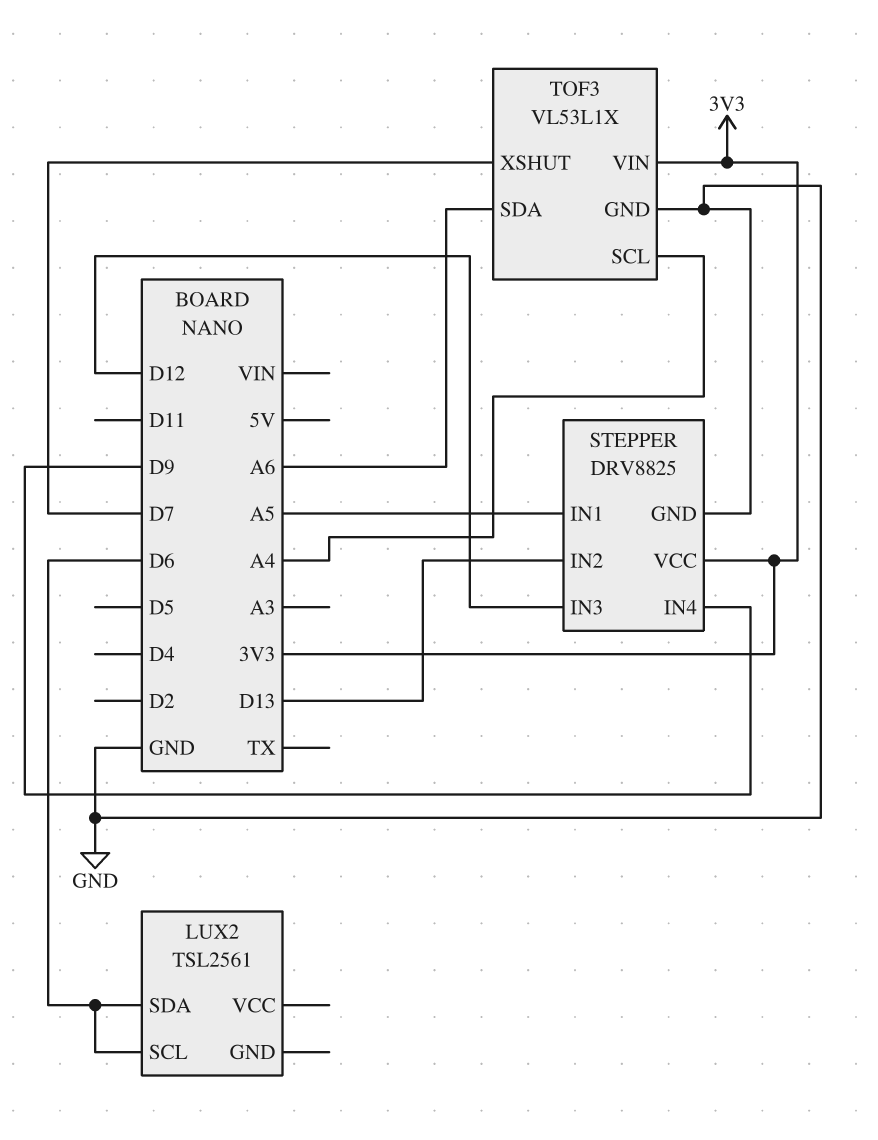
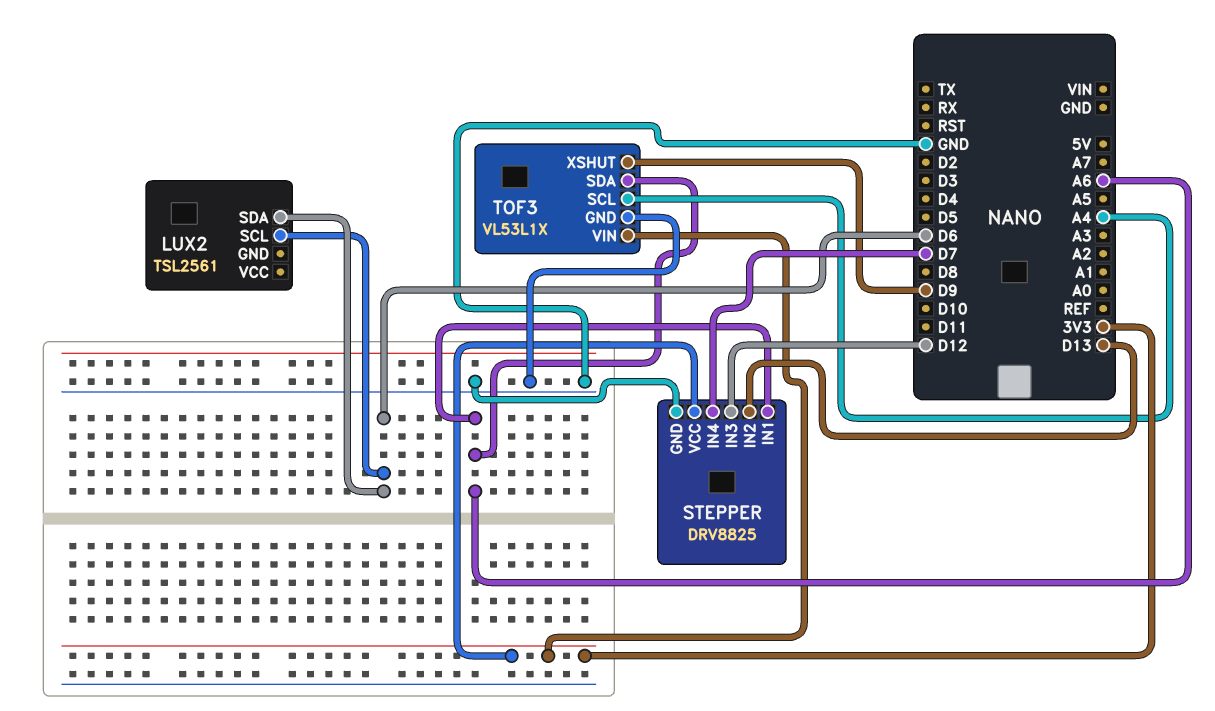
STEPPER pin IN1: A5 -> A6
STEPPER pin IN4: D9 -> D7
TOF3 pin XSHUT: D7 -> D9

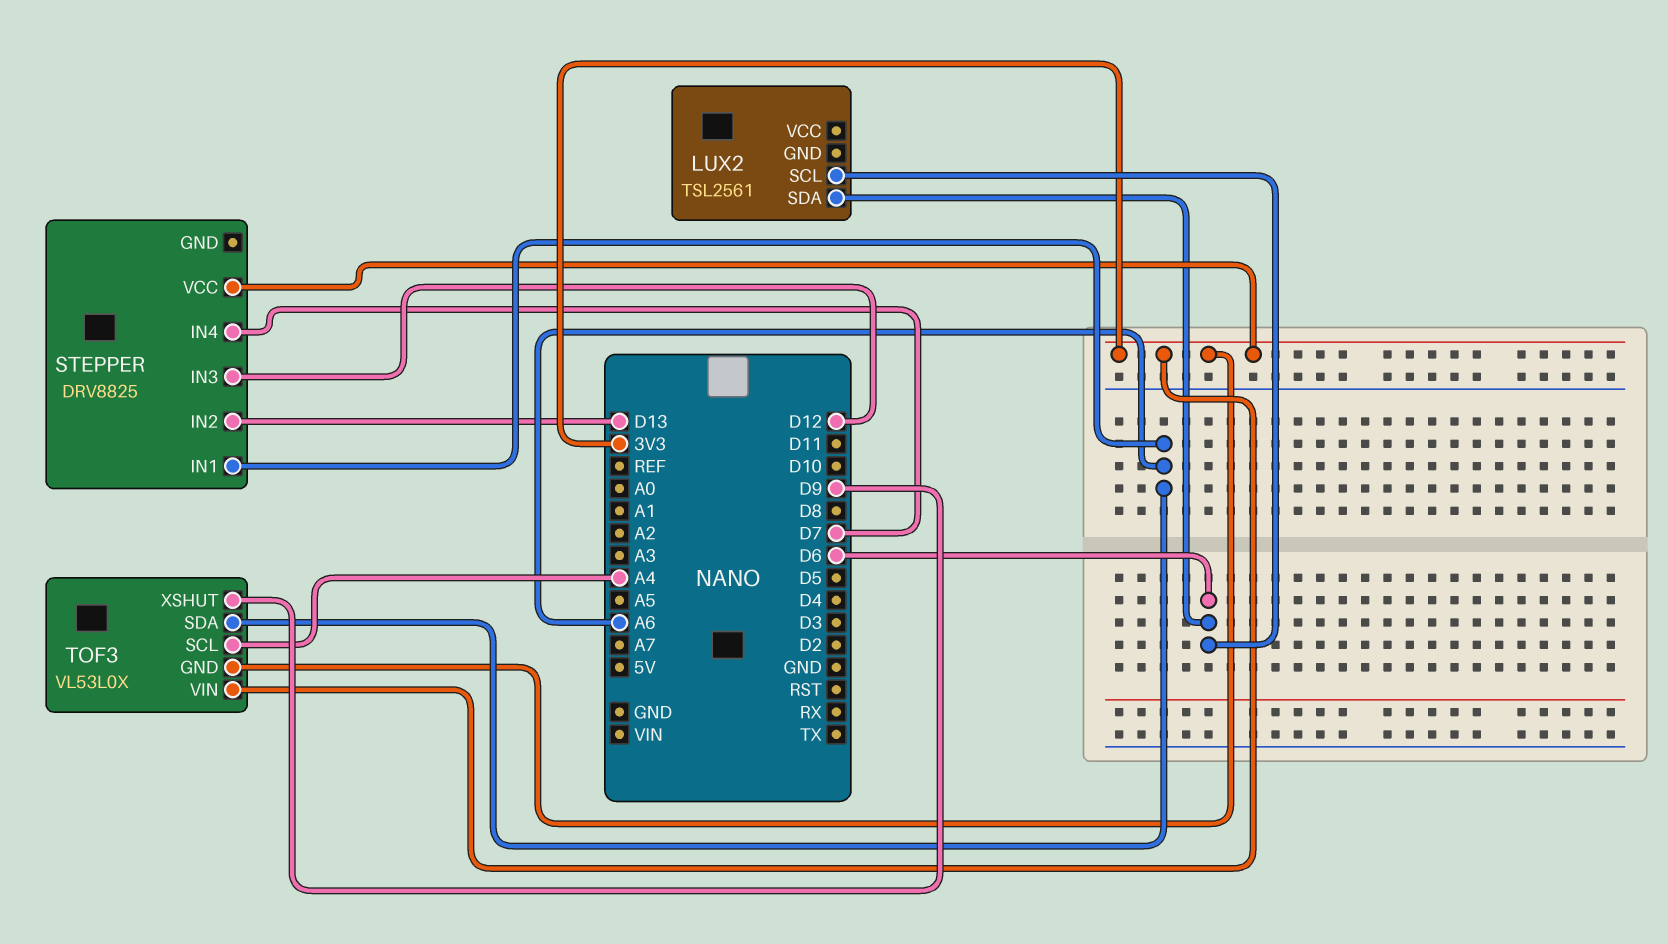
STEPPER pin GND: GND -> none
TOF3: VL53L1X -> VL53L0X
TOF3 pin GND: GND -> 3V3

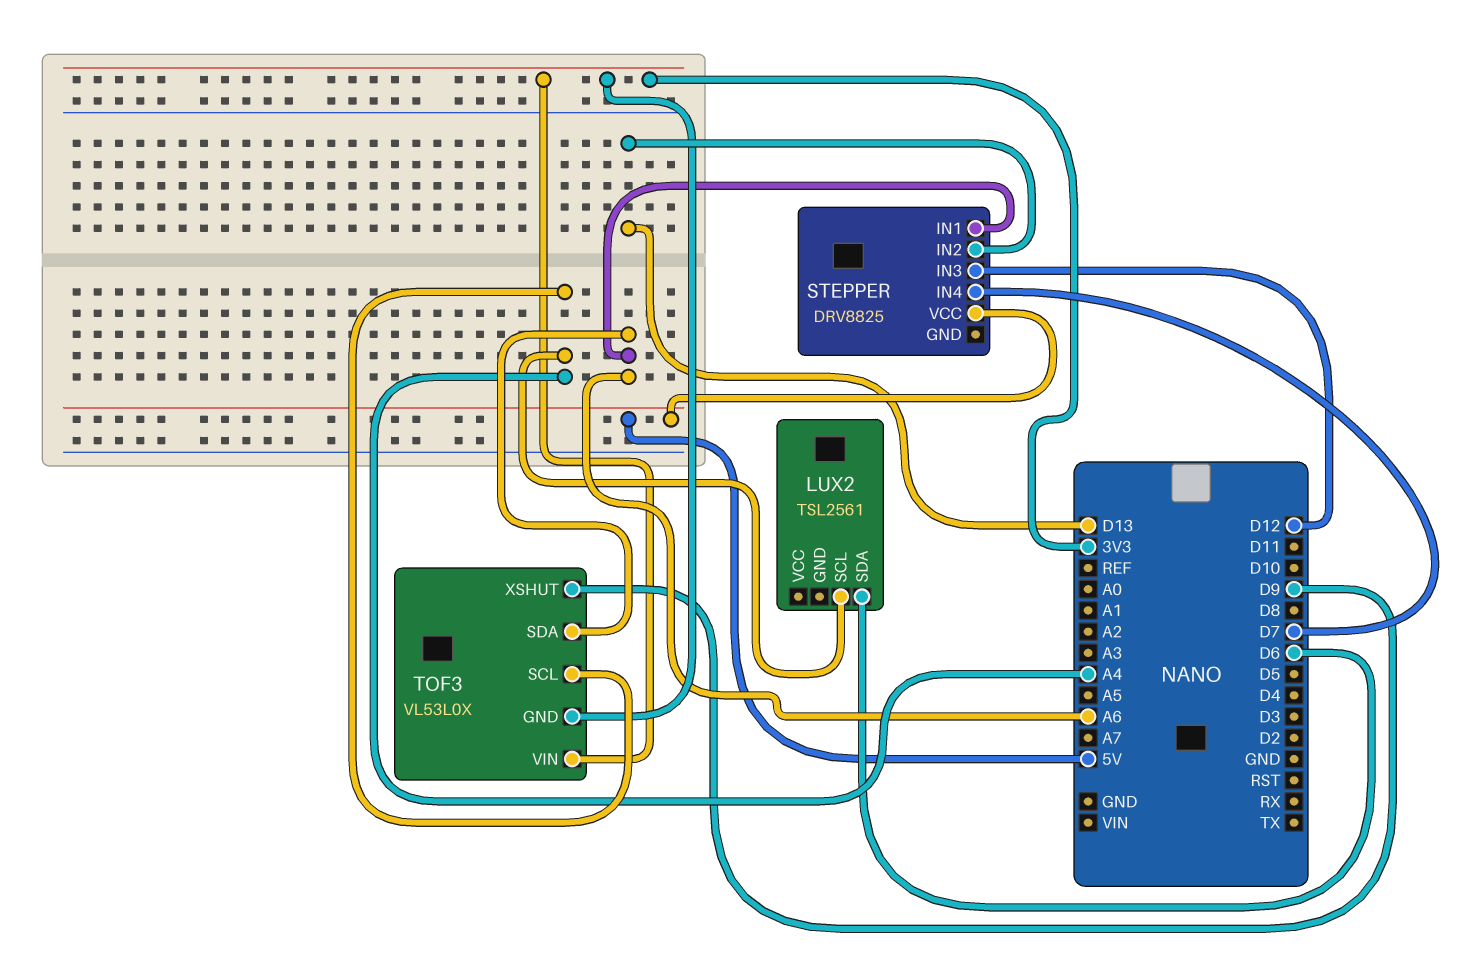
LUX2 pin SCL: D6 -> A4
STEPPER pin VCC: 3V3 -> 5V

